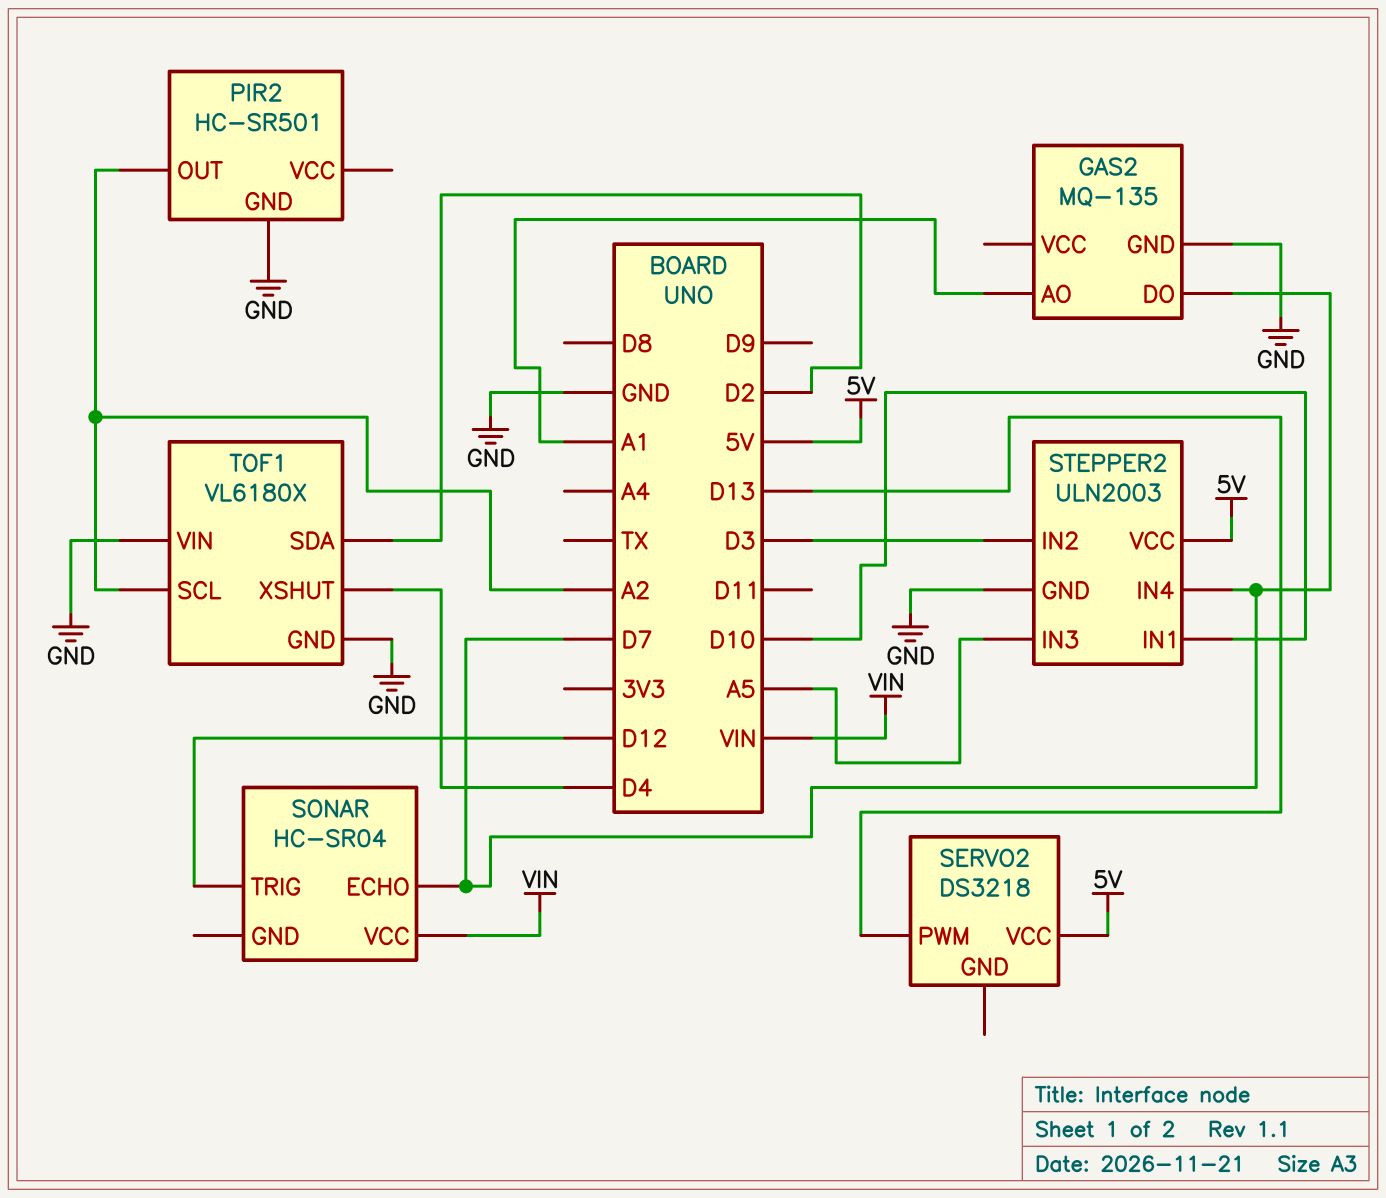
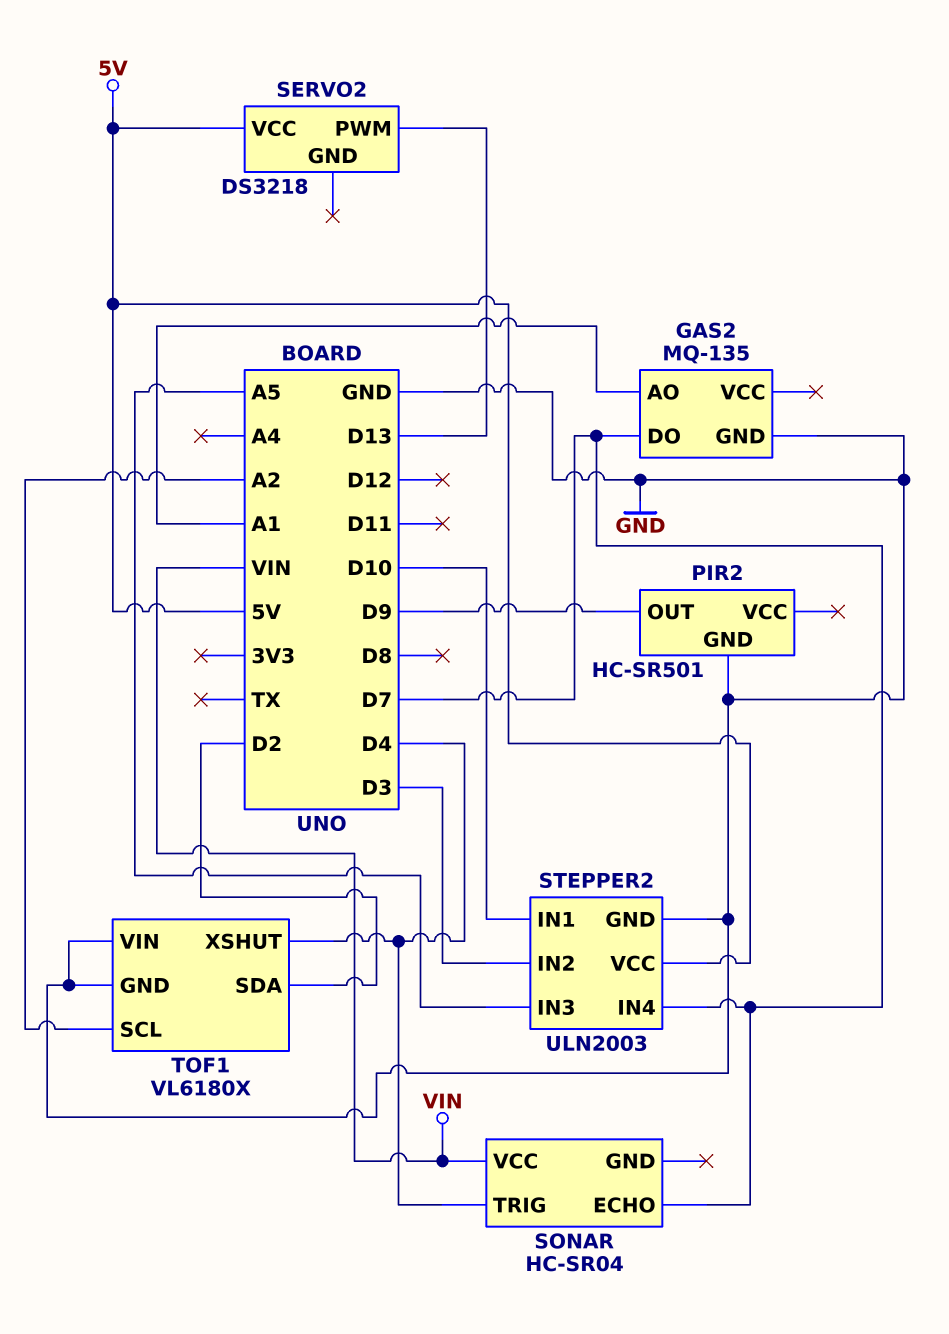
PIR2 pin OUT: A2 -> D9
SONAR pin TRIG: D12 -> D4

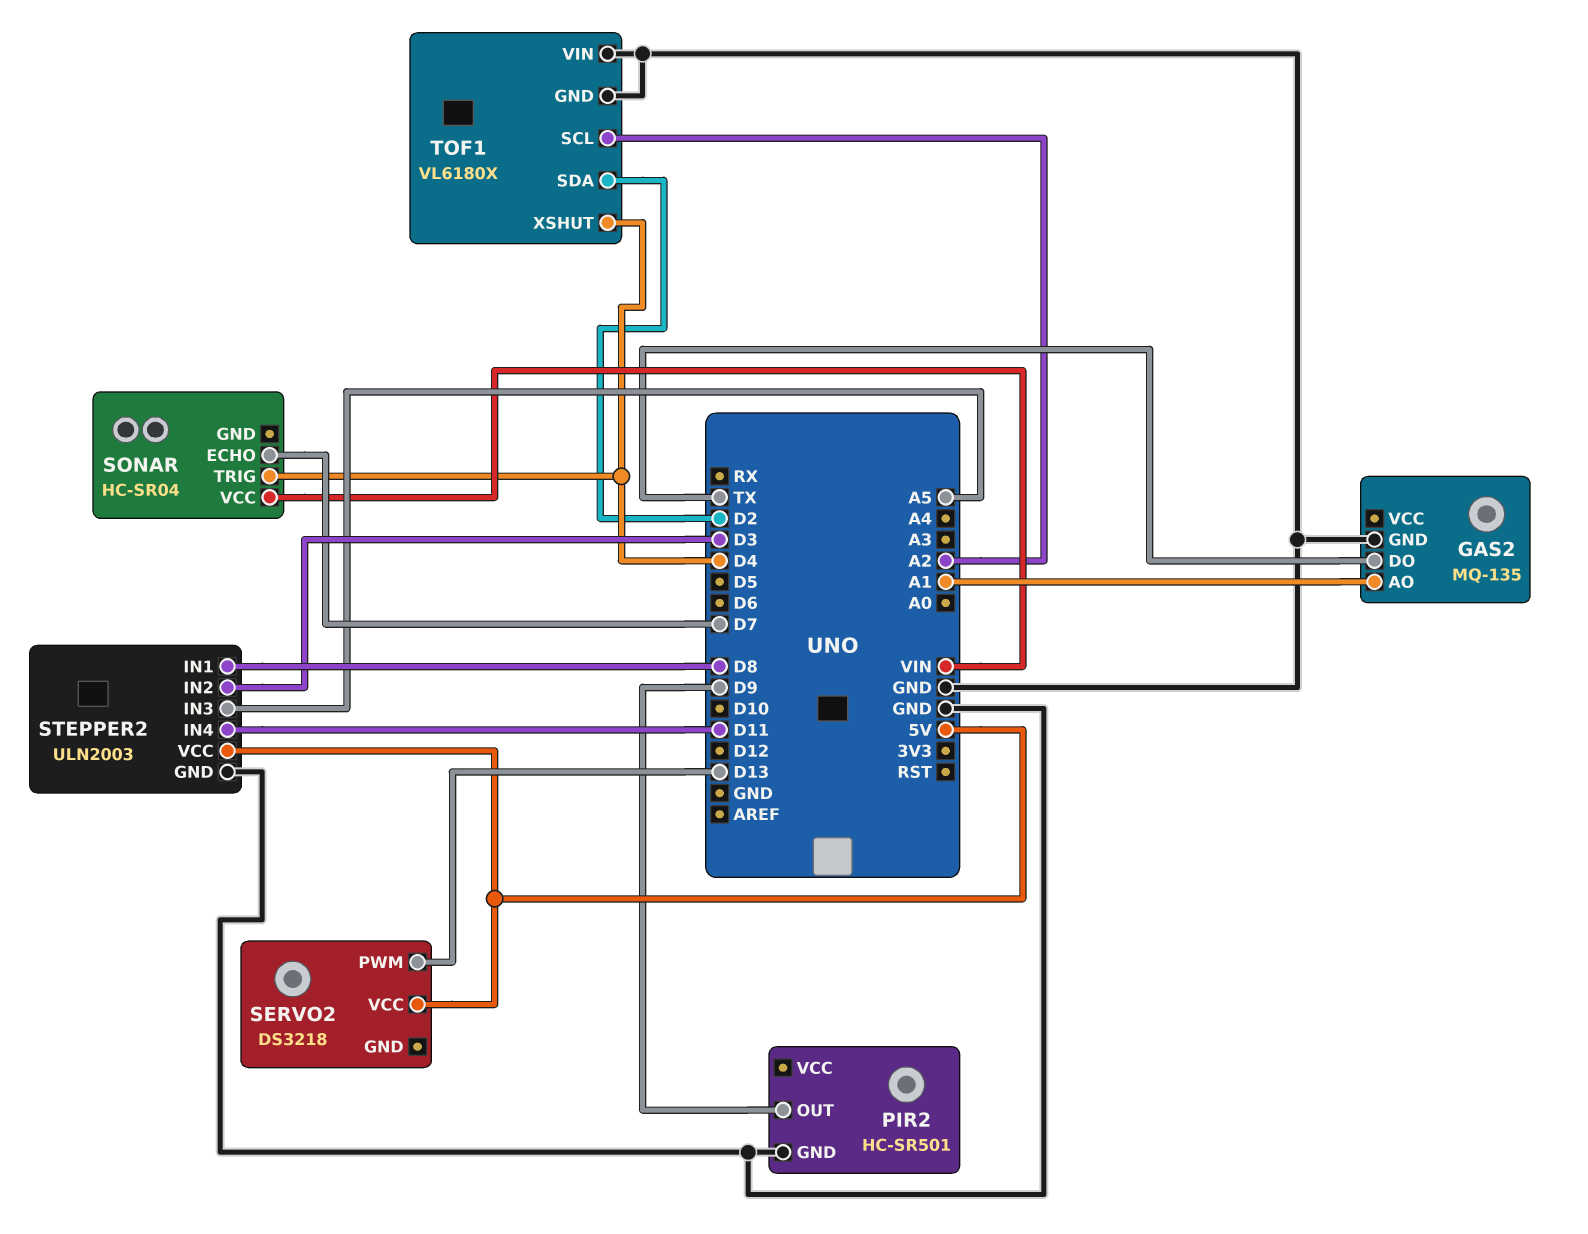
GAS2 pin DO: D7 -> TX
STEPPER2 pin IN1: D10 -> D8
STEPPER2 pin IN4: D7 -> D11

